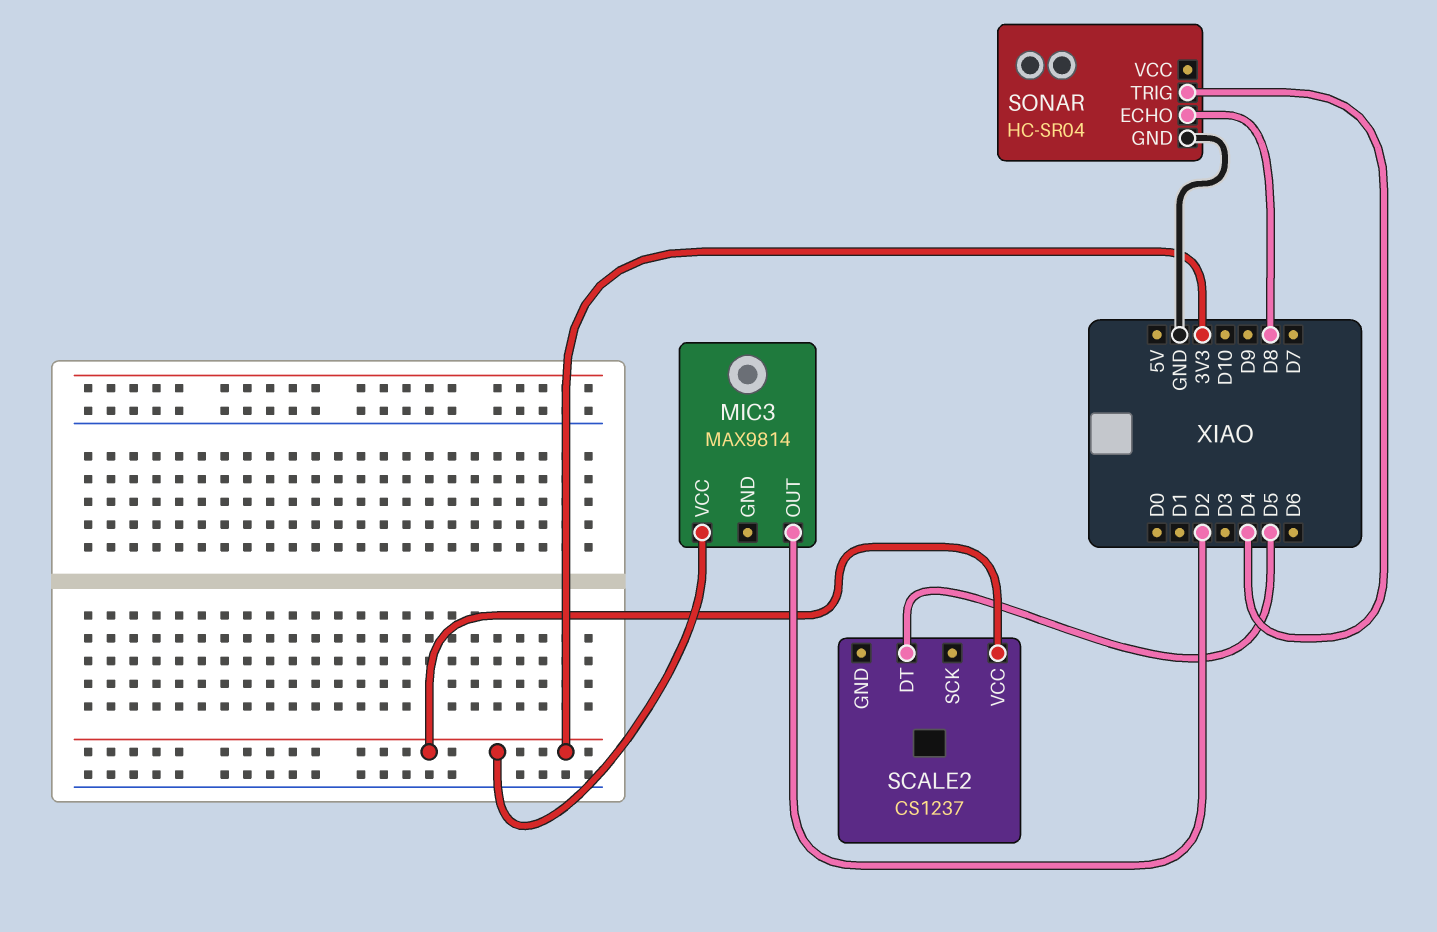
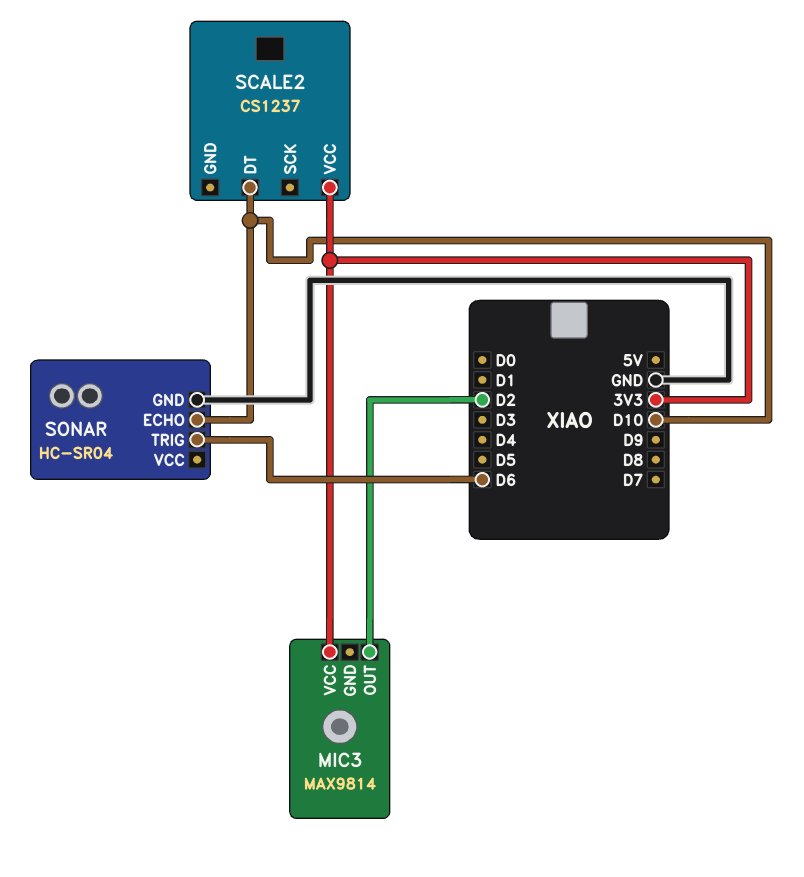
SCALE2 pin DT: D5 -> D10
SONAR pin ECHO: D8 -> D10
SONAR pin TRIG: D4 -> D6

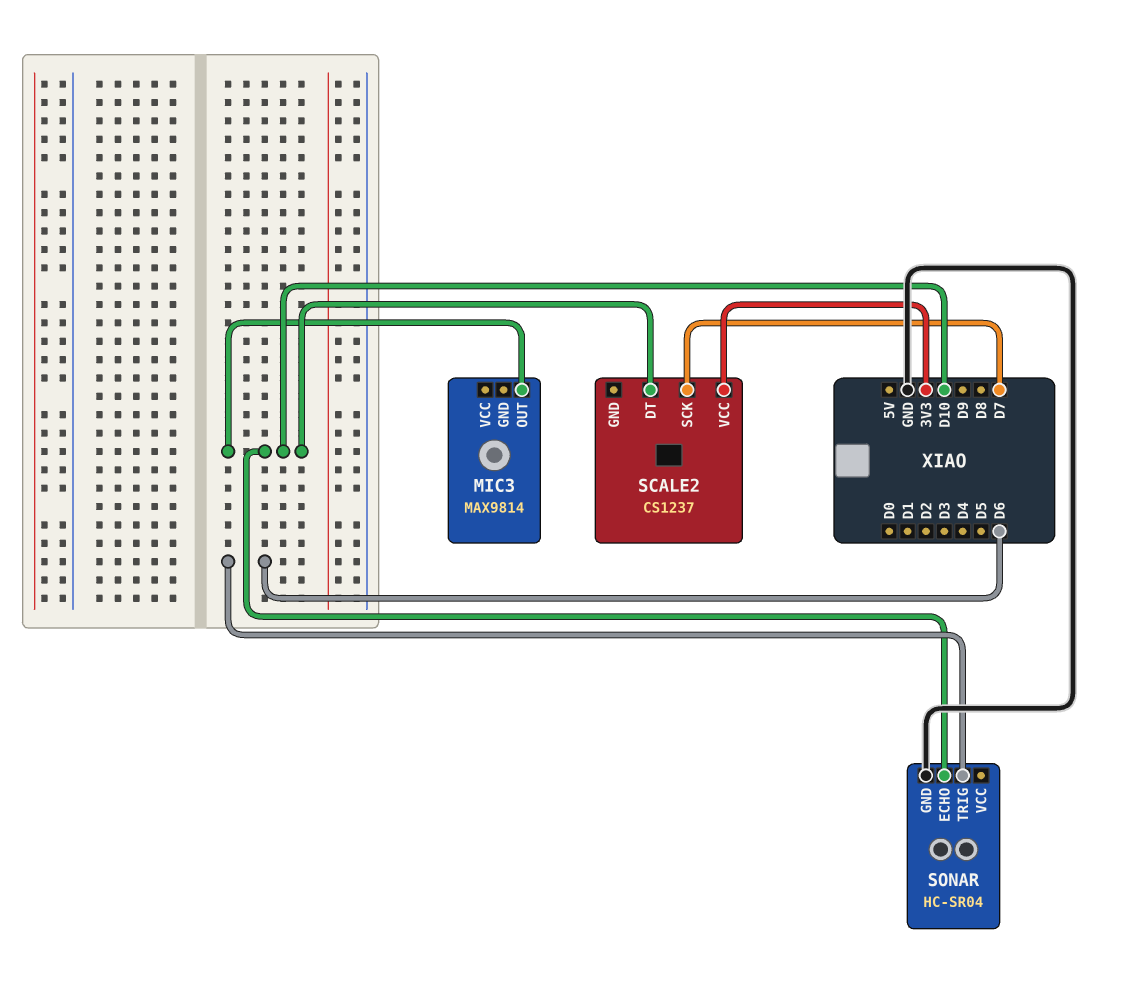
MIC3 pin OUT: D2 -> D10
MIC3 pin VCC: 3V3 -> none
SCALE2 pin SCK: none -> D7

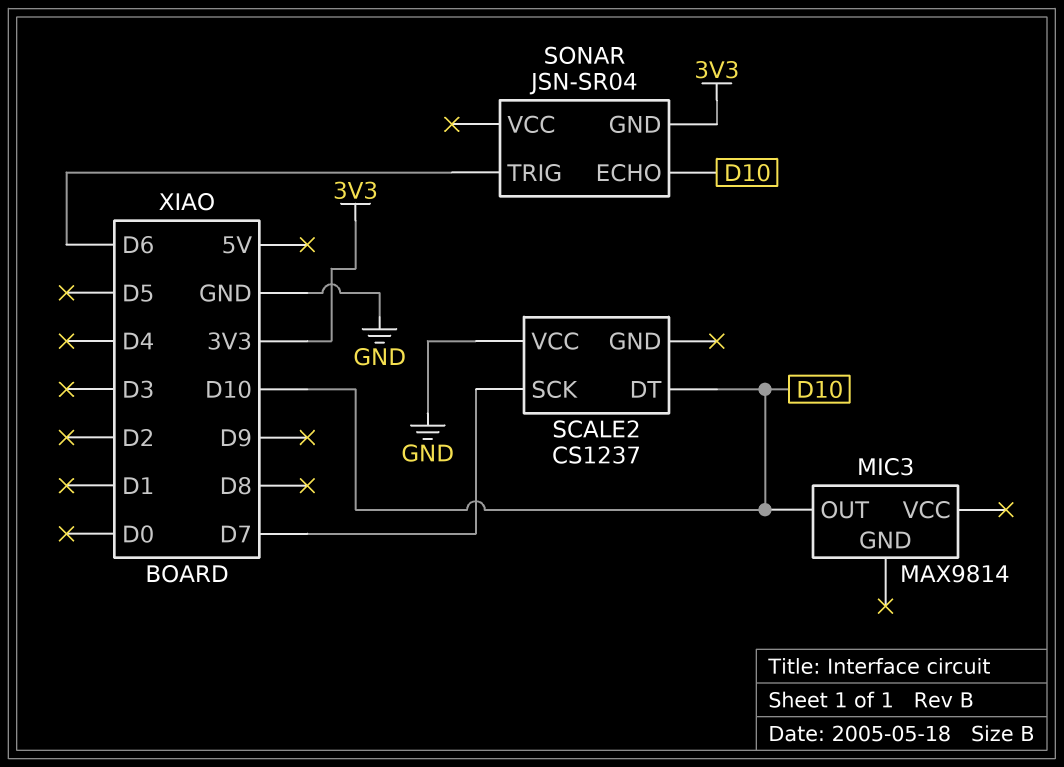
SCALE2 pin VCC: 3V3 -> GND
SONAR: HC-SR04 -> JSN-SR04
SONAR pin GND: GND -> 3V3

